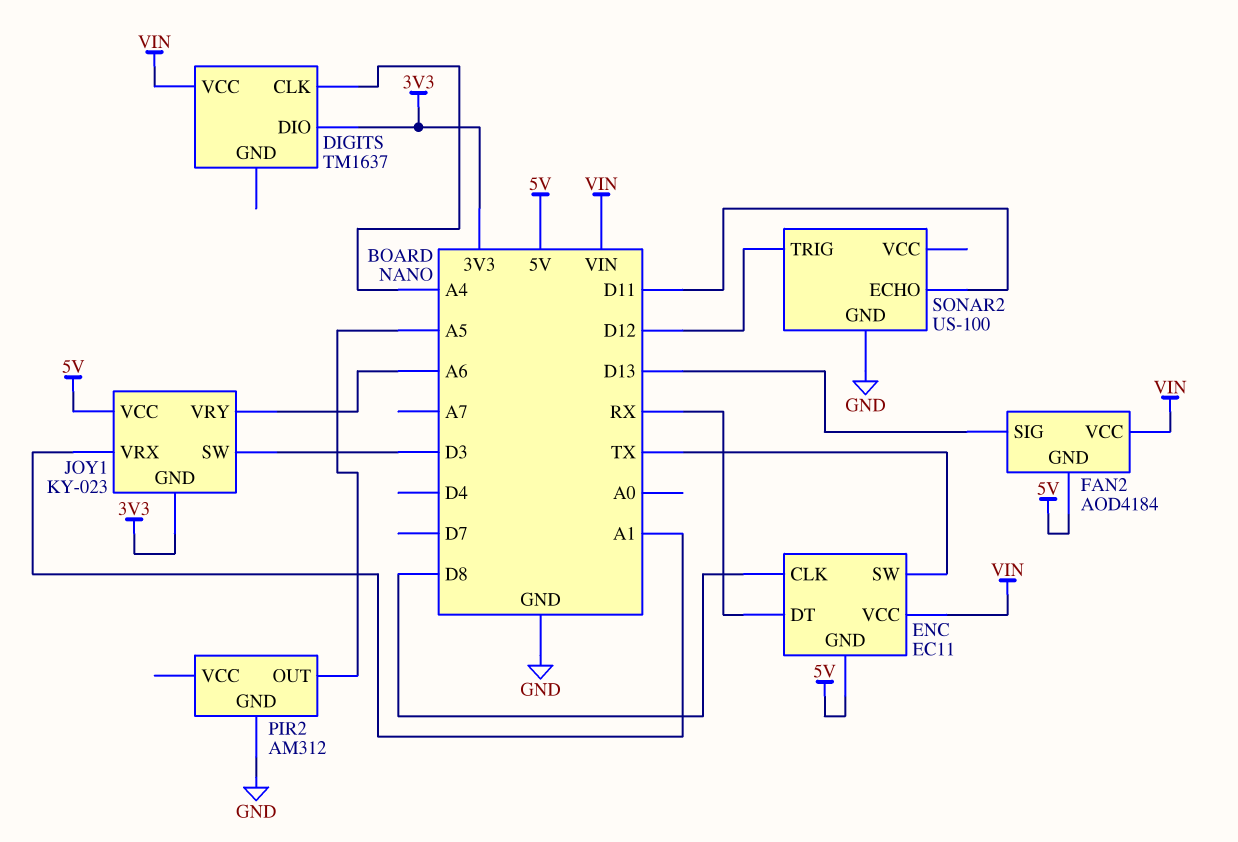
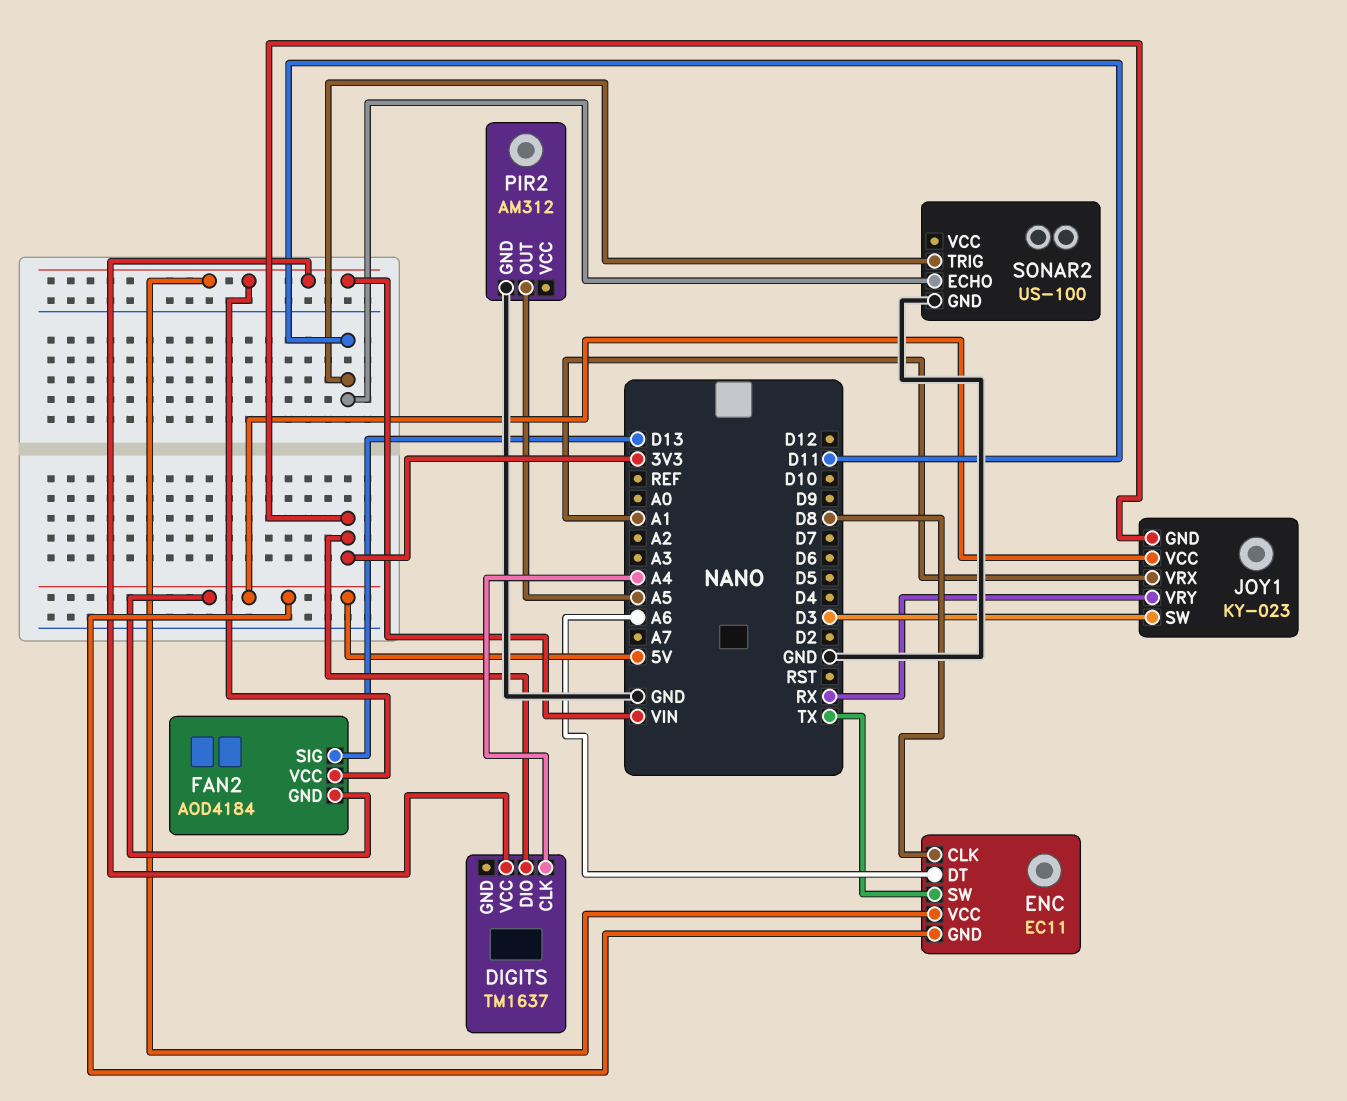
ENC pin DT: RX -> A6
JOY1 pin VRY: A6 -> RX
SONAR2 pin TRIG: D12 -> D11

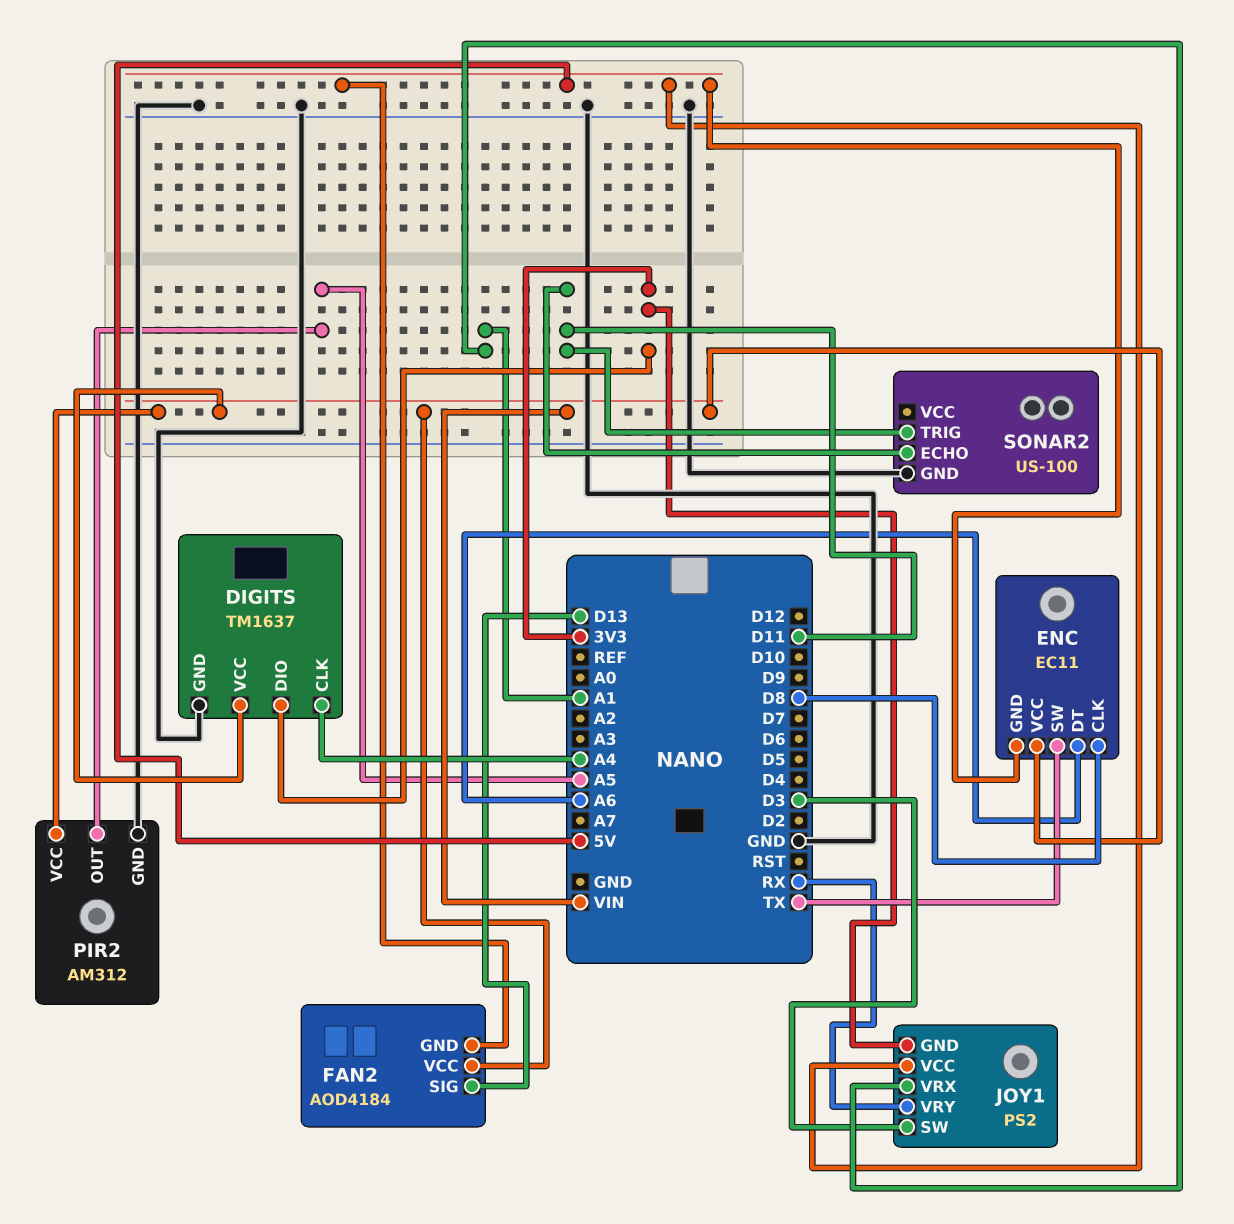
DIGITS pin GND: none -> GND
JOY1: KY-023 -> PS2
PIR2 pin VCC: none -> VIN

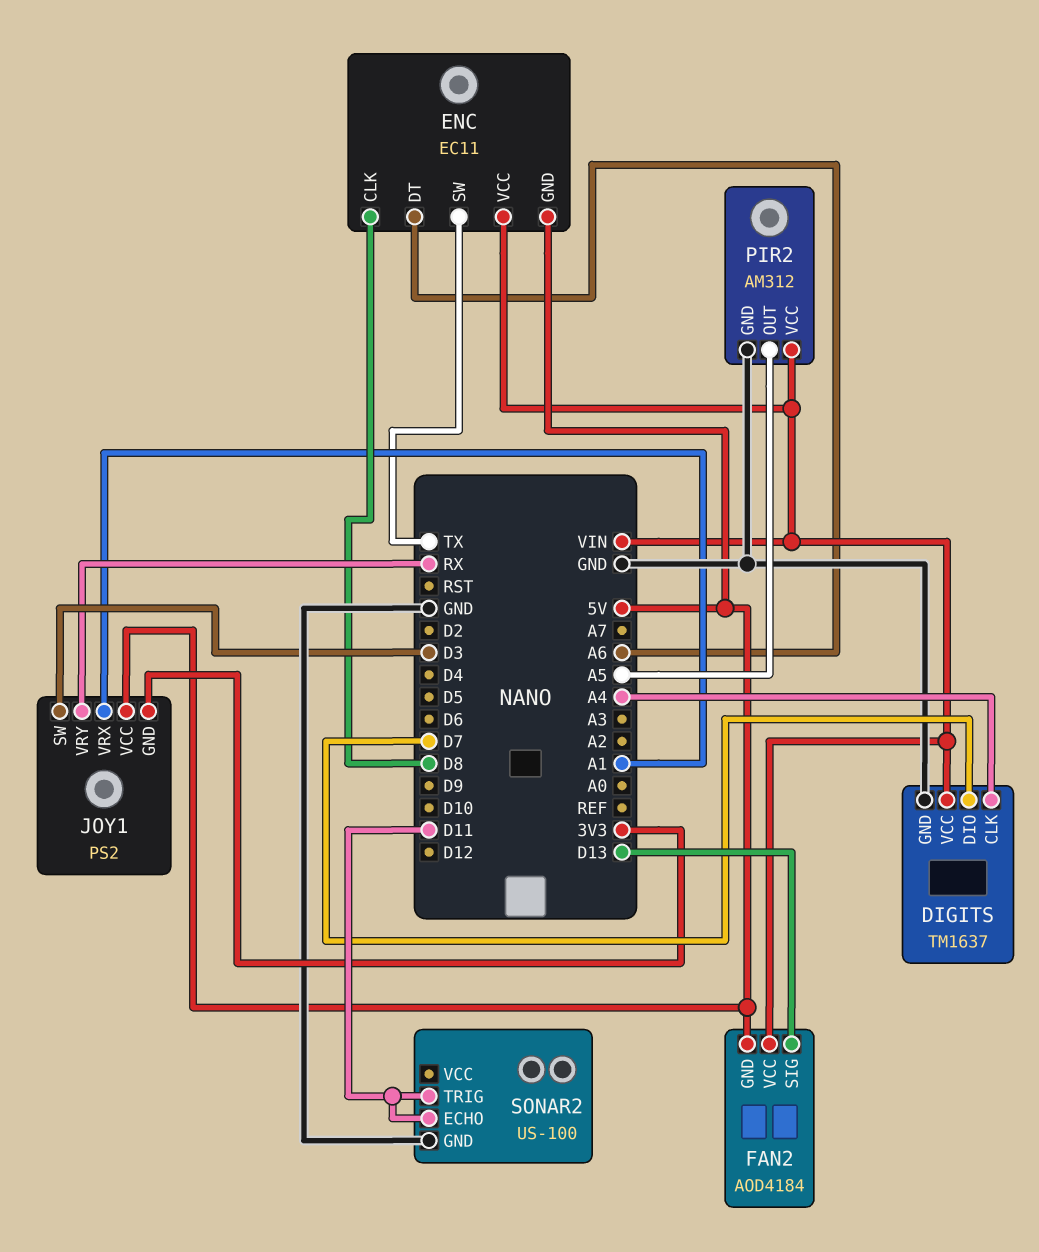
DIGITS pin DIO: 3V3 -> D7

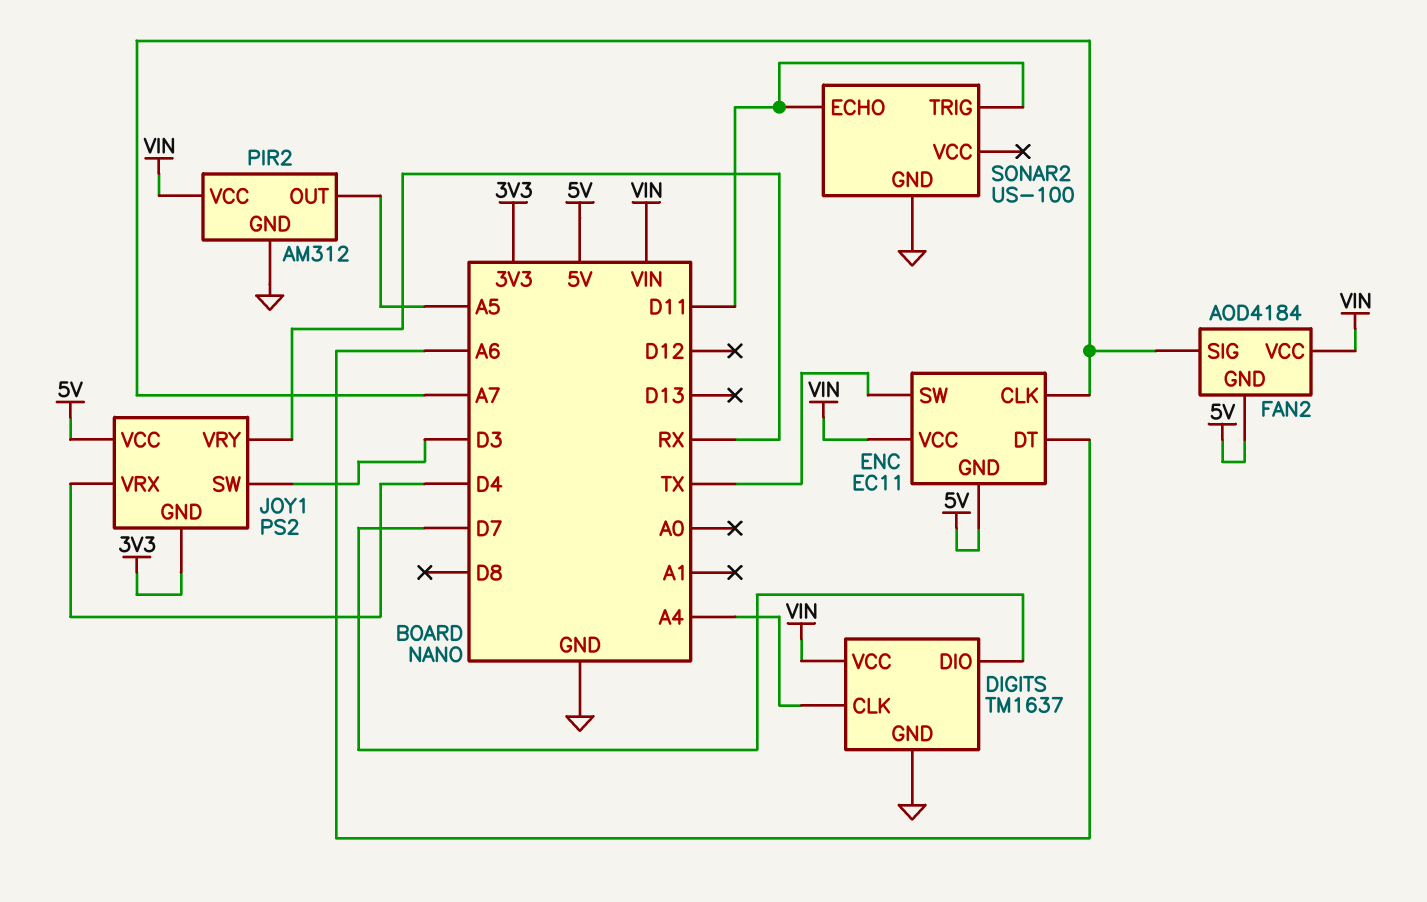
ENC pin CLK: D8 -> A7
FAN2 pin SIG: D13 -> A7
JOY1 pin VRX: A1 -> D4

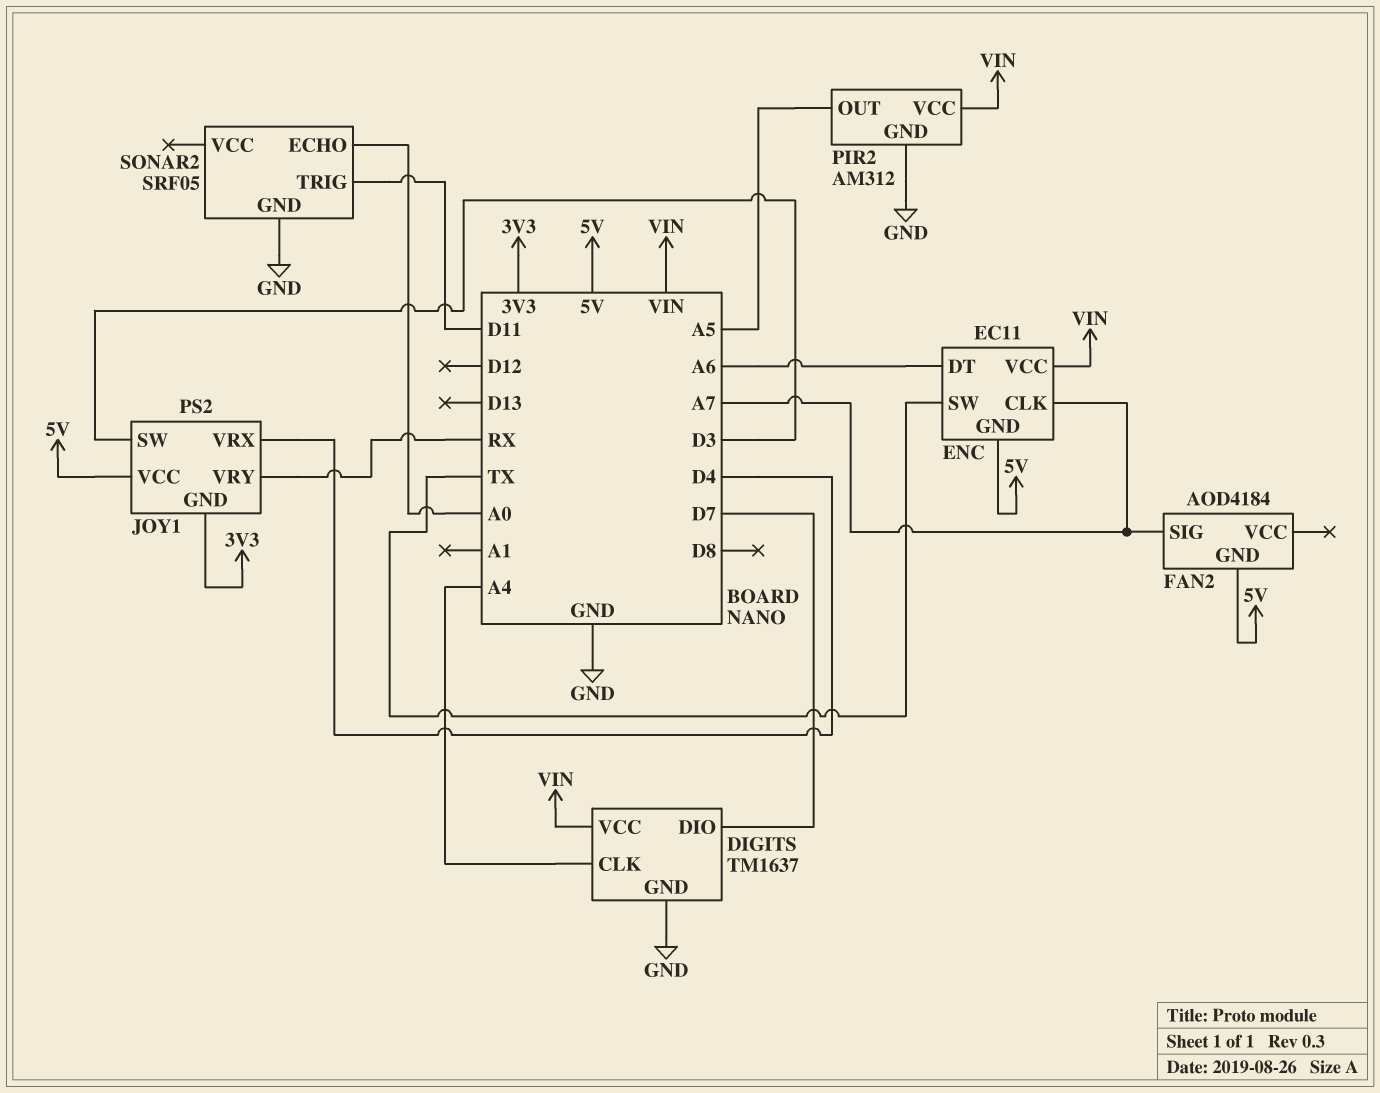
FAN2 pin VCC: VIN -> none
SONAR2: US-100 -> SRF05
SONAR2 pin ECHO: D11 -> A0

